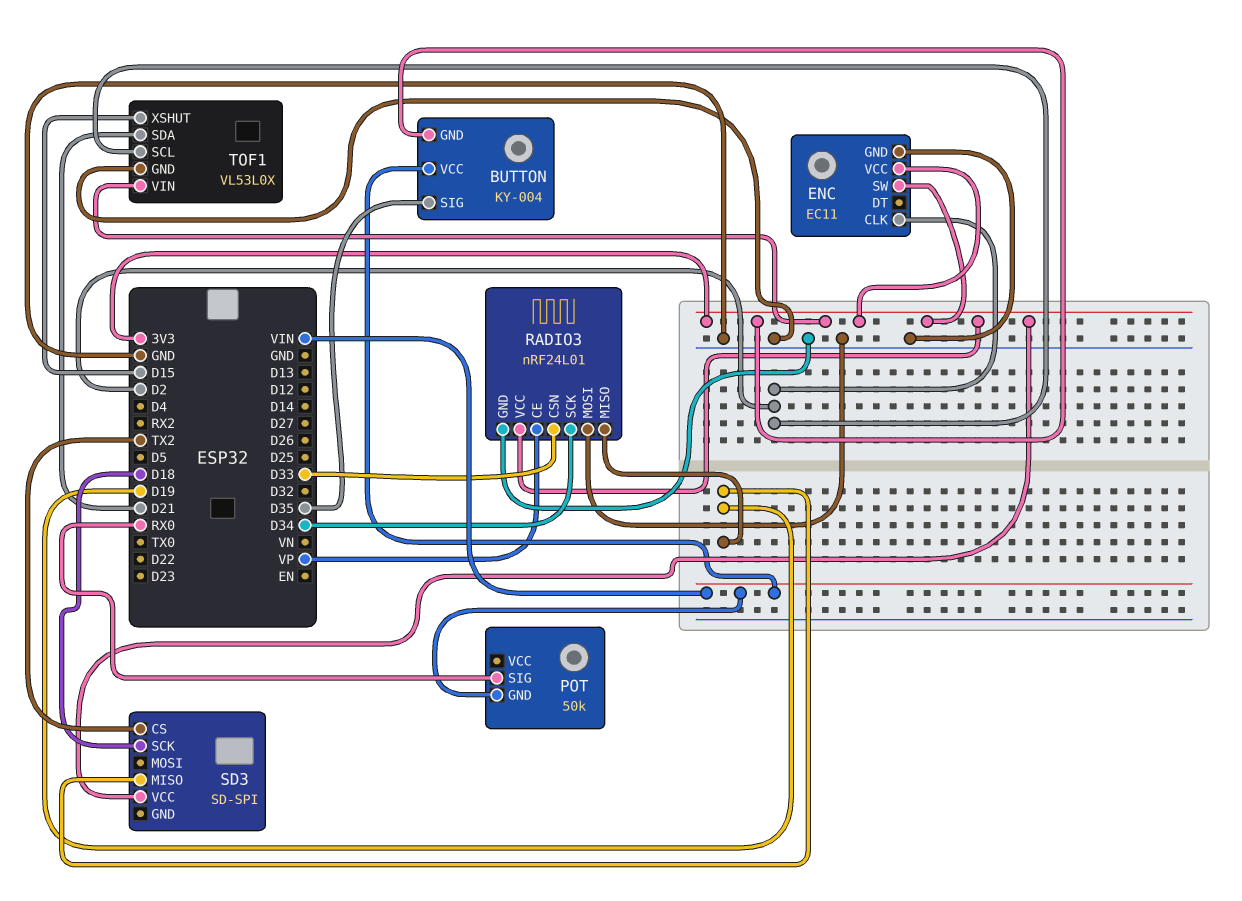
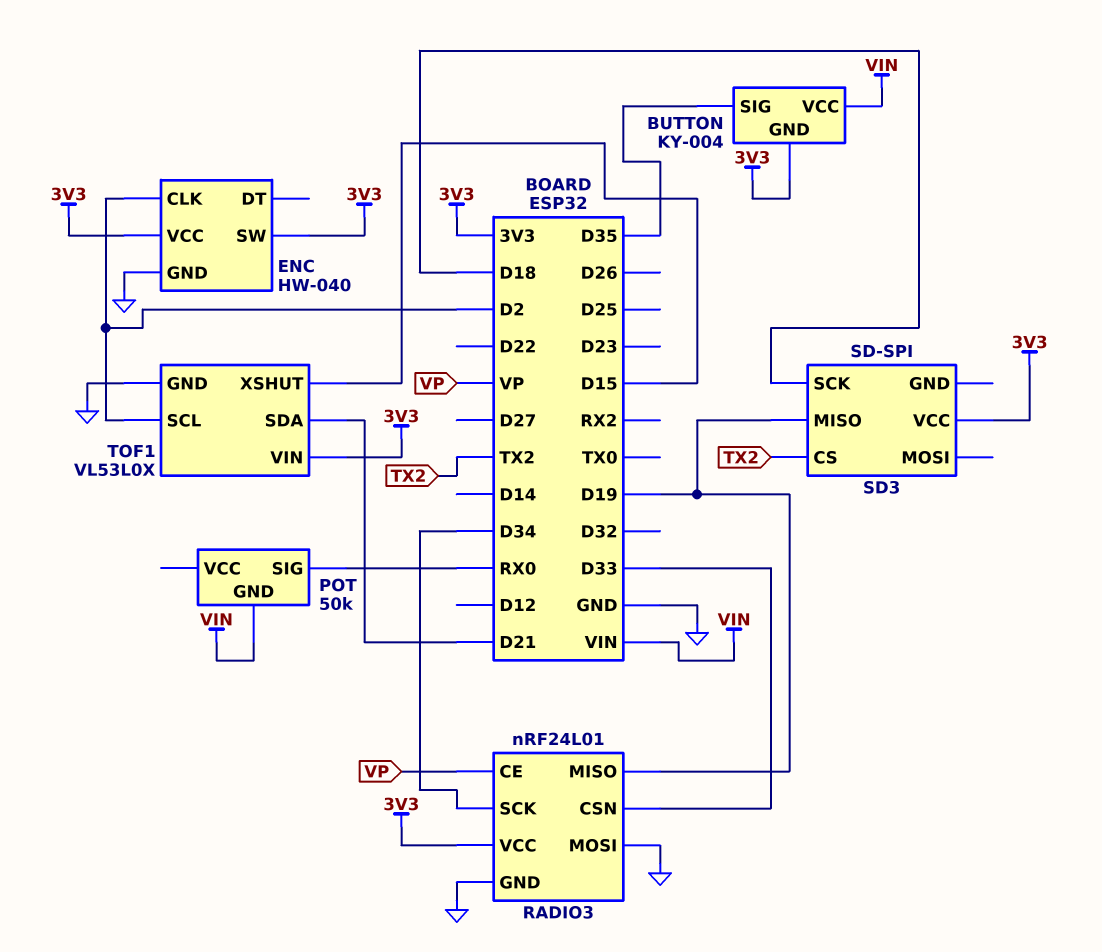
ENC: EC11 -> HW-040

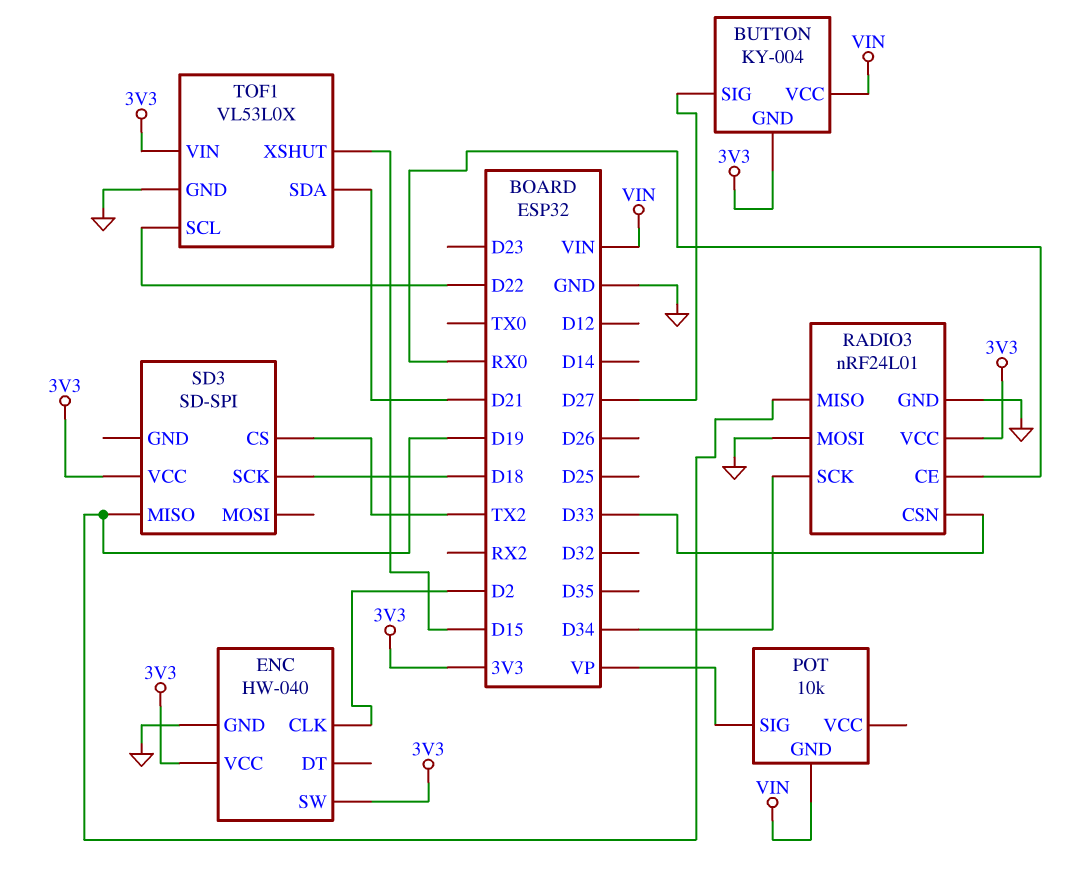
BUTTON pin SIG: D35 -> D27
POT: 50k -> 10k
POT pin SIG: RX0 -> VP
RADIO3 pin CE: VP -> RX0
TOF1 pin SCL: D2 -> D22

